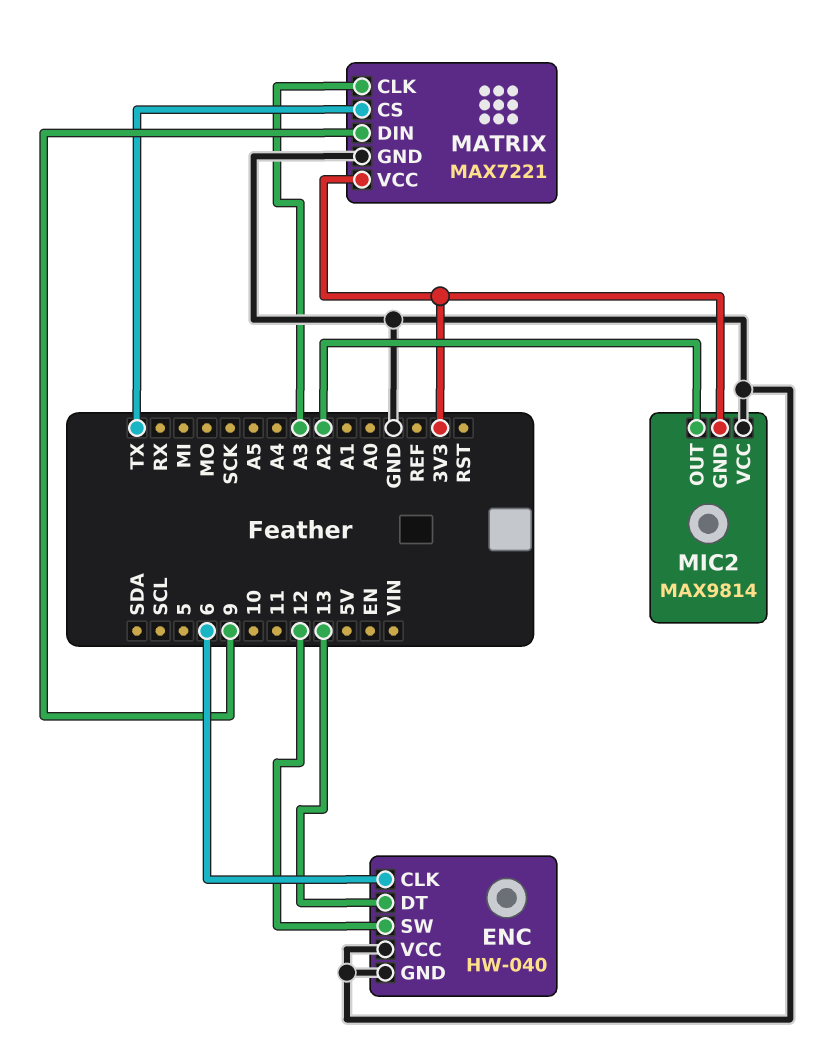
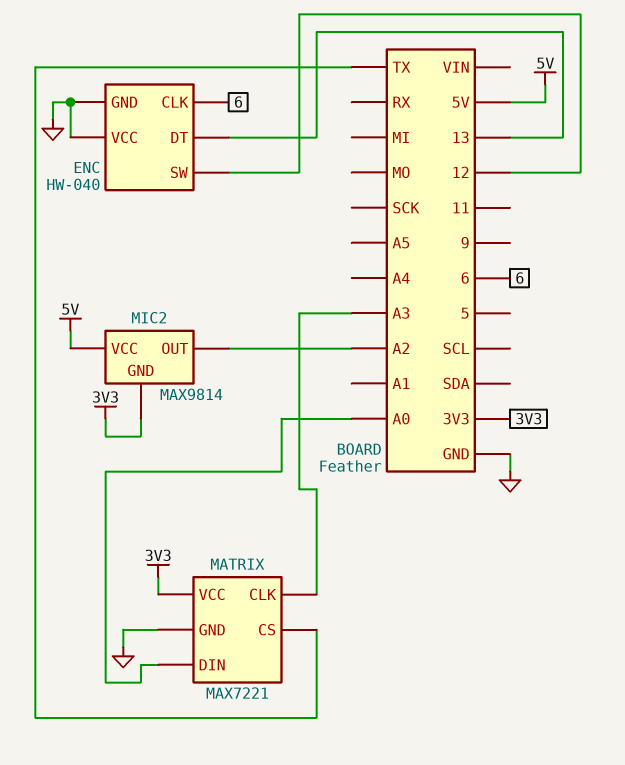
MATRIX pin DIN: 9 -> A0
MIC2 pin VCC: GND -> 5V

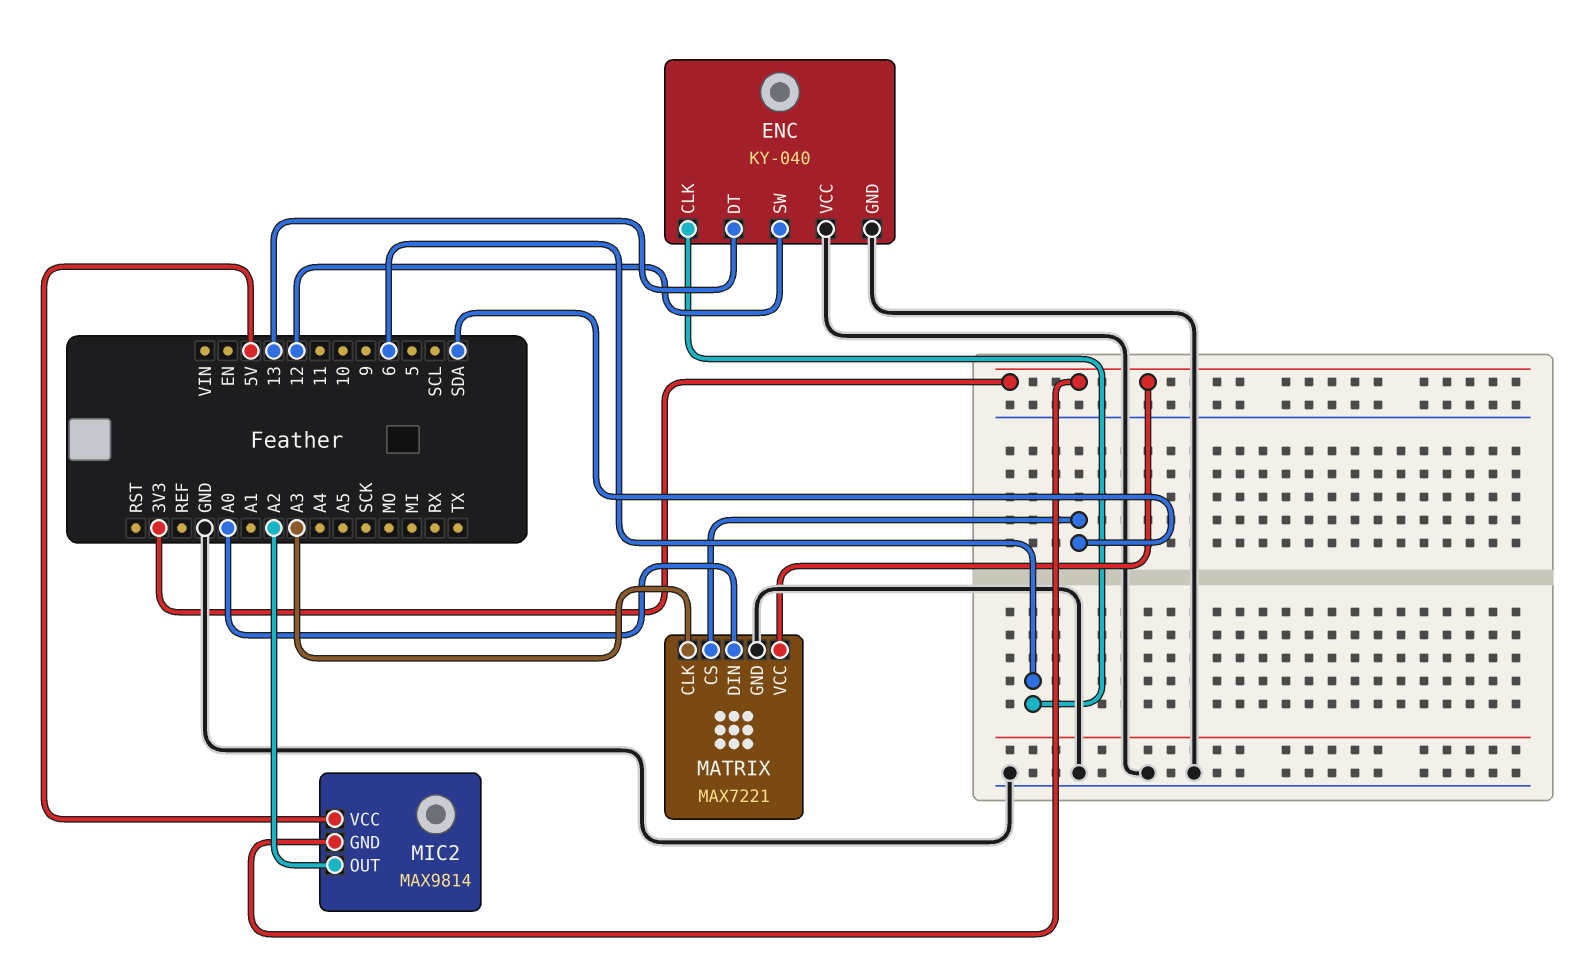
ENC: HW-040 -> KY-040
MATRIX pin CS: TX -> SDA

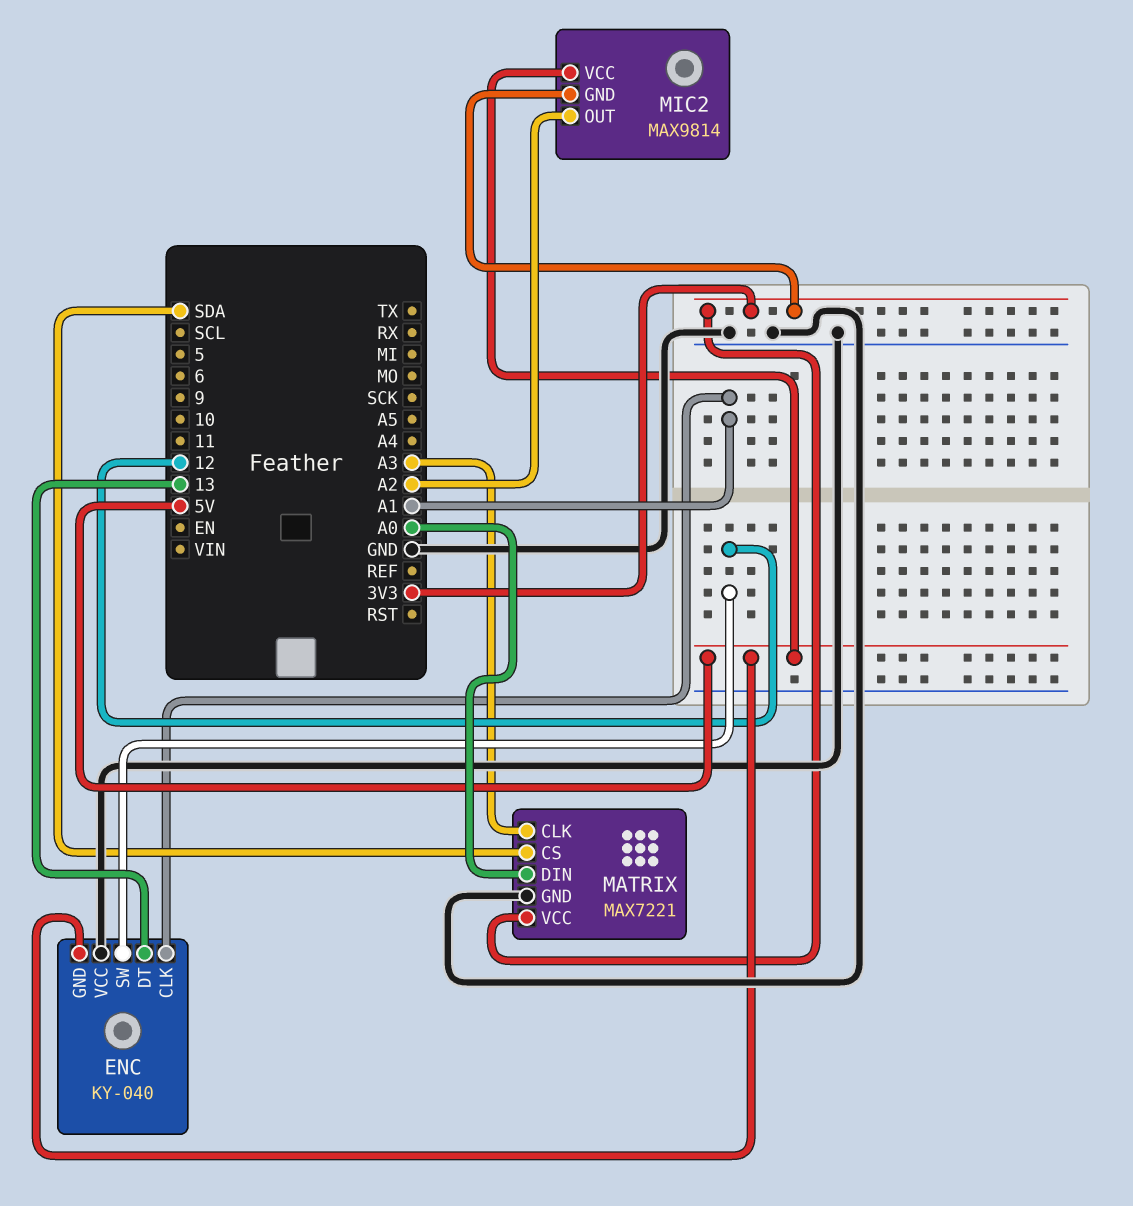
ENC pin CLK: 6 -> A1
ENC pin GND: GND -> 5V

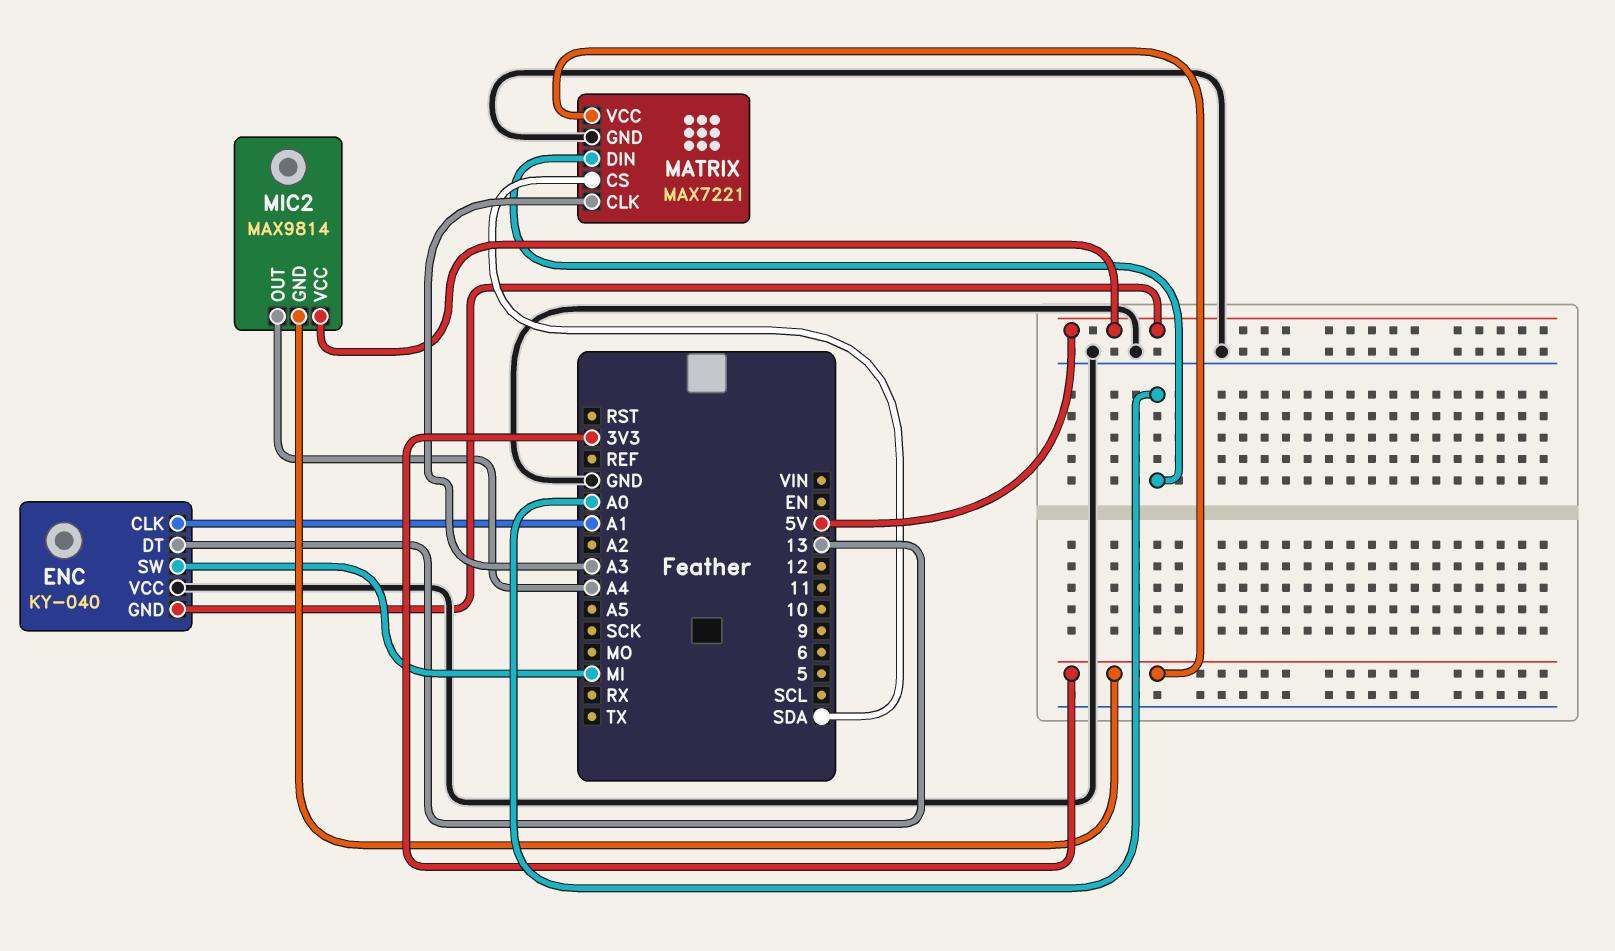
ENC pin SW: 12 -> MI
MIC2 pin OUT: A2 -> A4

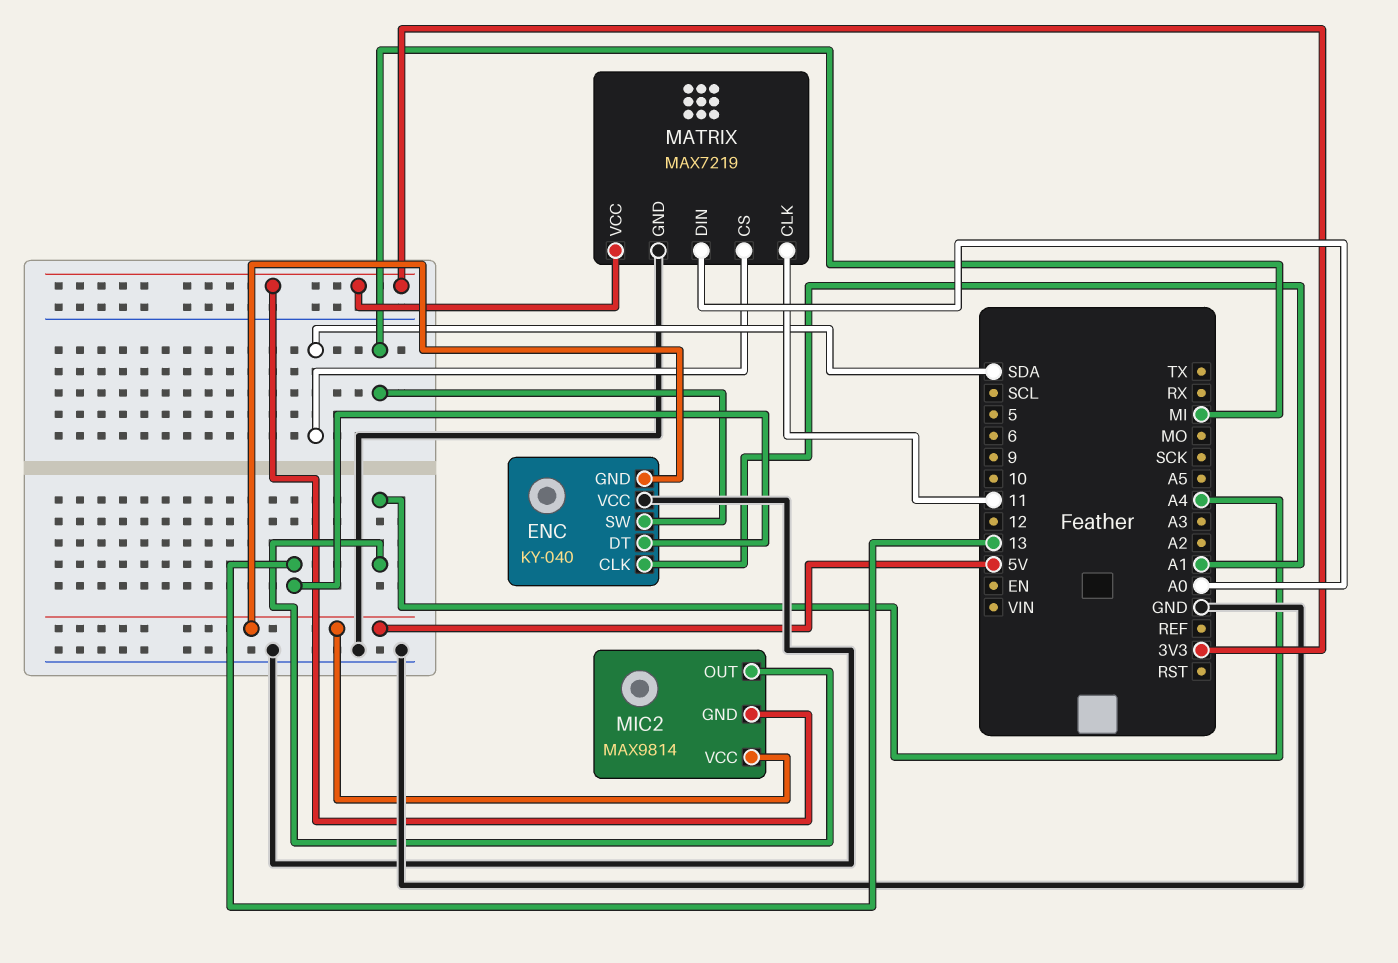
MATRIX: MAX7221 -> MAX7219
MATRIX pin CLK: A3 -> 11

